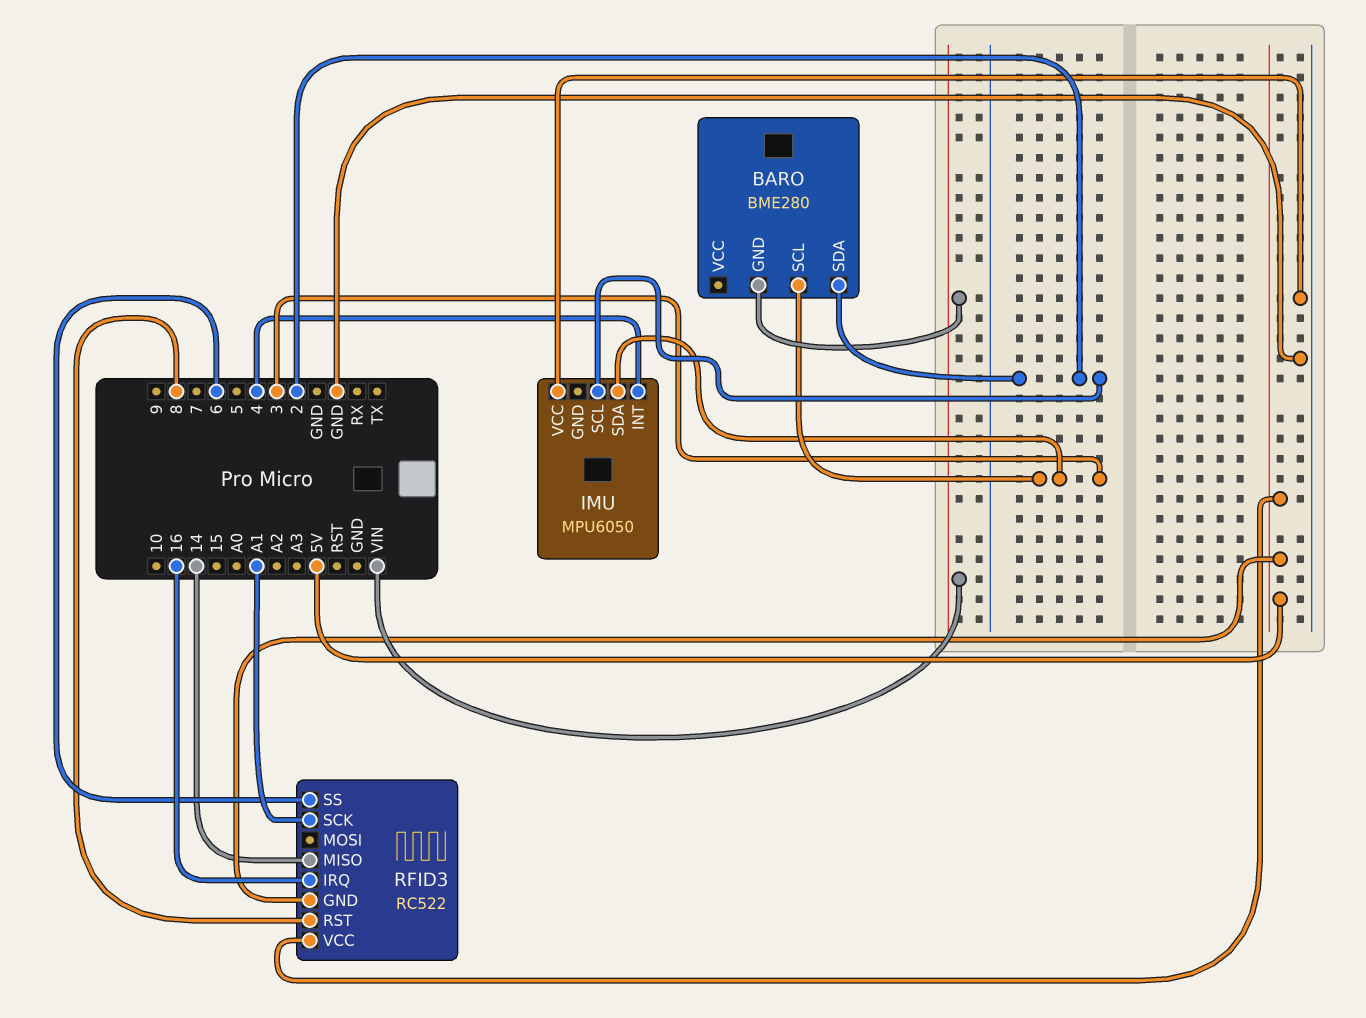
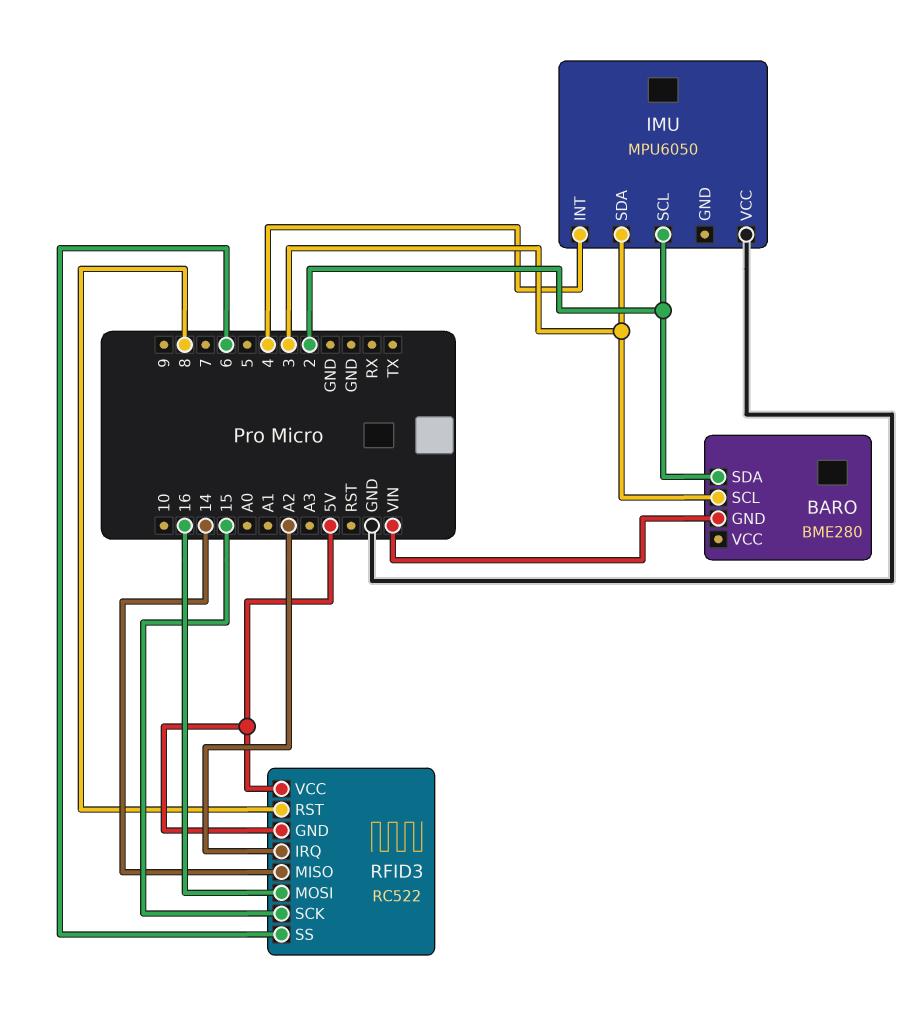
RFID3 pin IRQ: 16 -> A2
RFID3 pin MOSI: none -> 16
RFID3 pin SCK: A1 -> 15

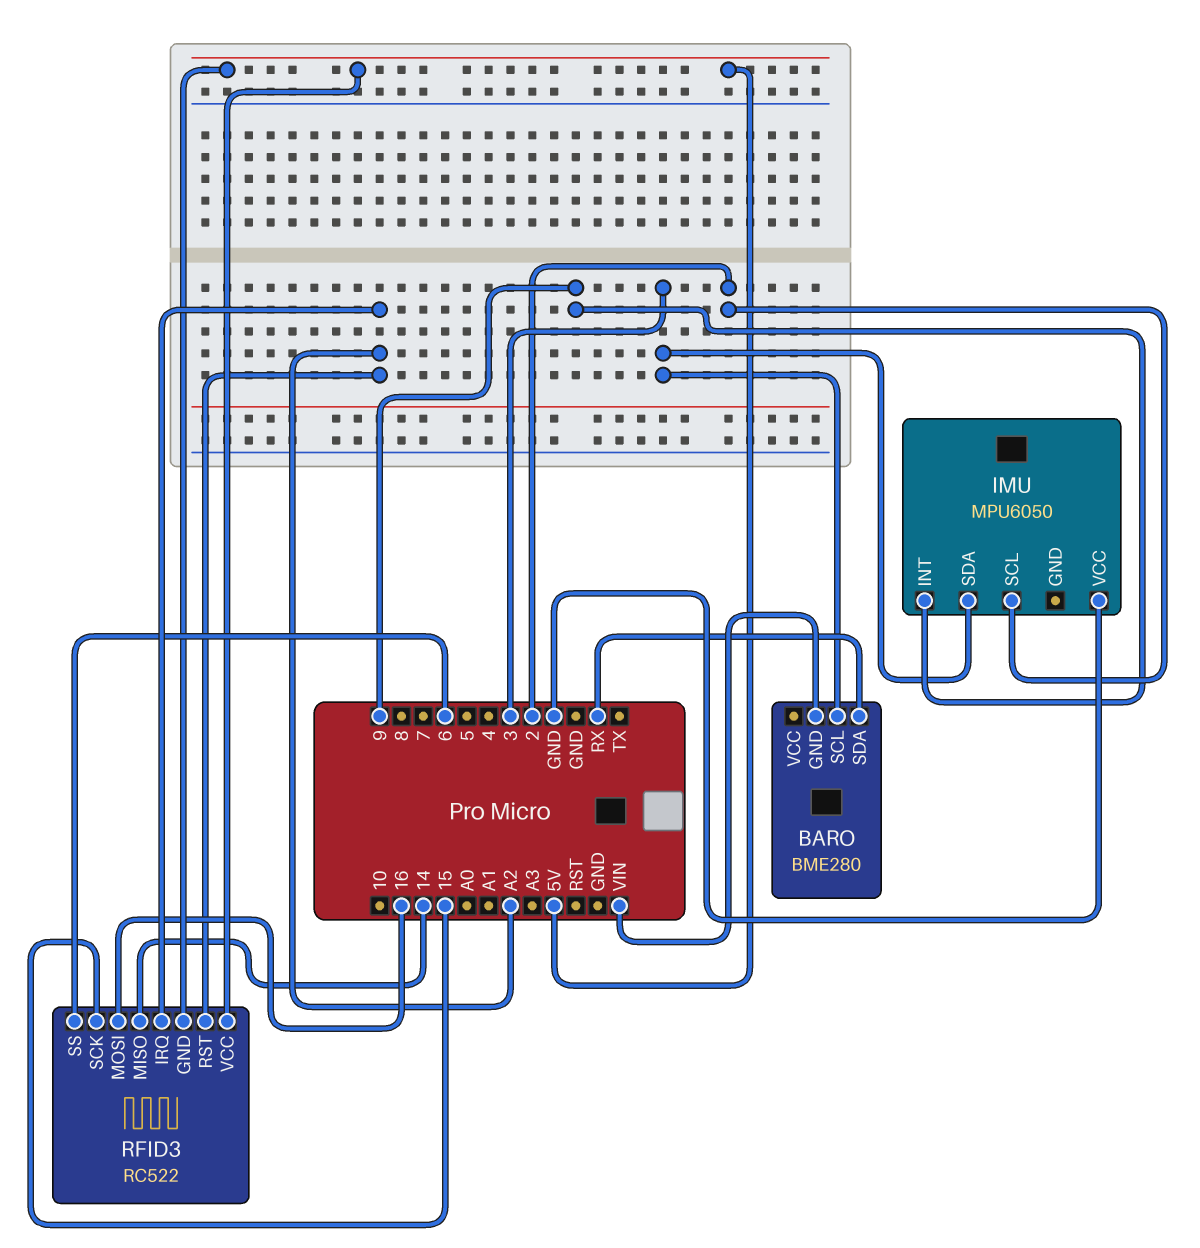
BARO pin SDA: 2 -> RX
IMU pin INT: 4 -> 9
RFID3 pin RST: 8 -> A2

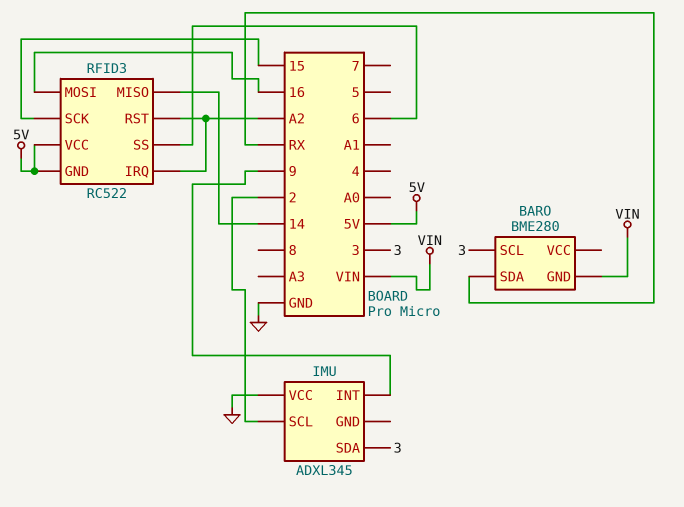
IMU: MPU6050 -> ADXL345

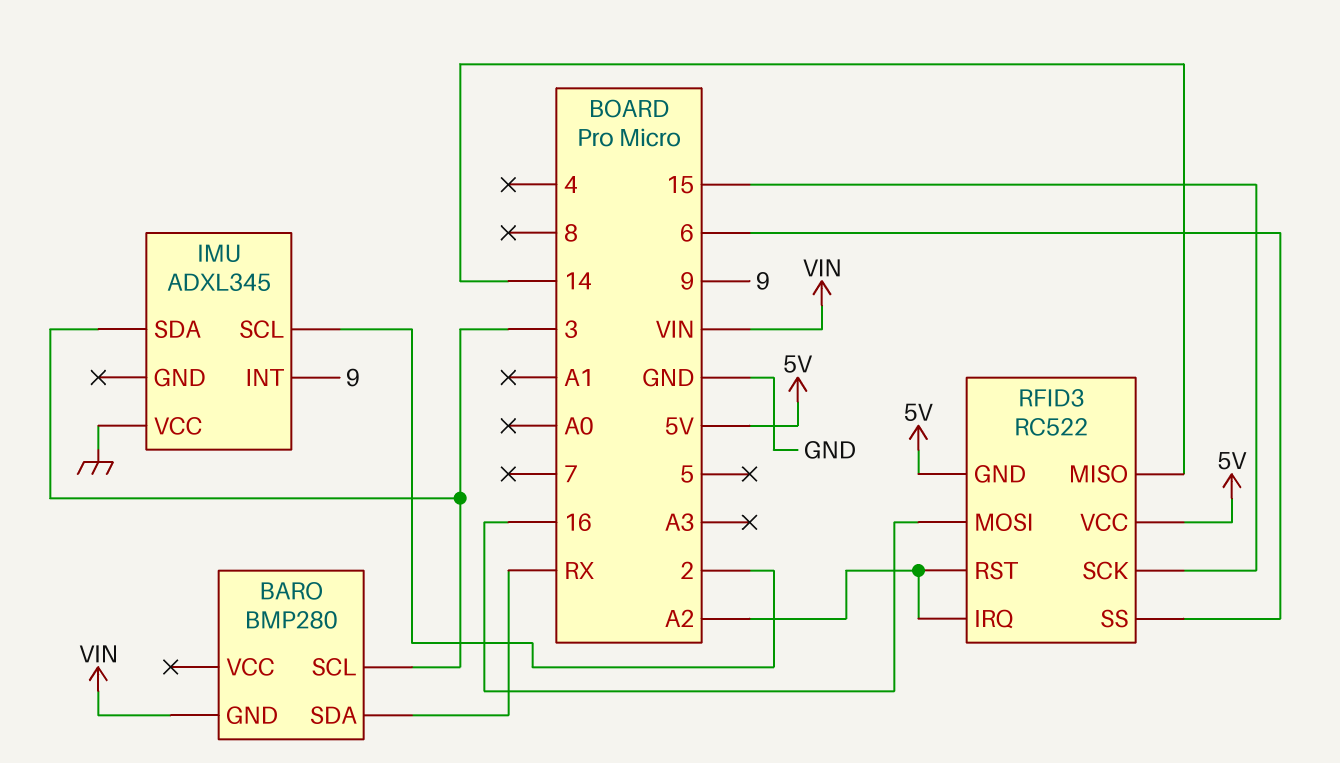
BARO: BME280 -> BMP280

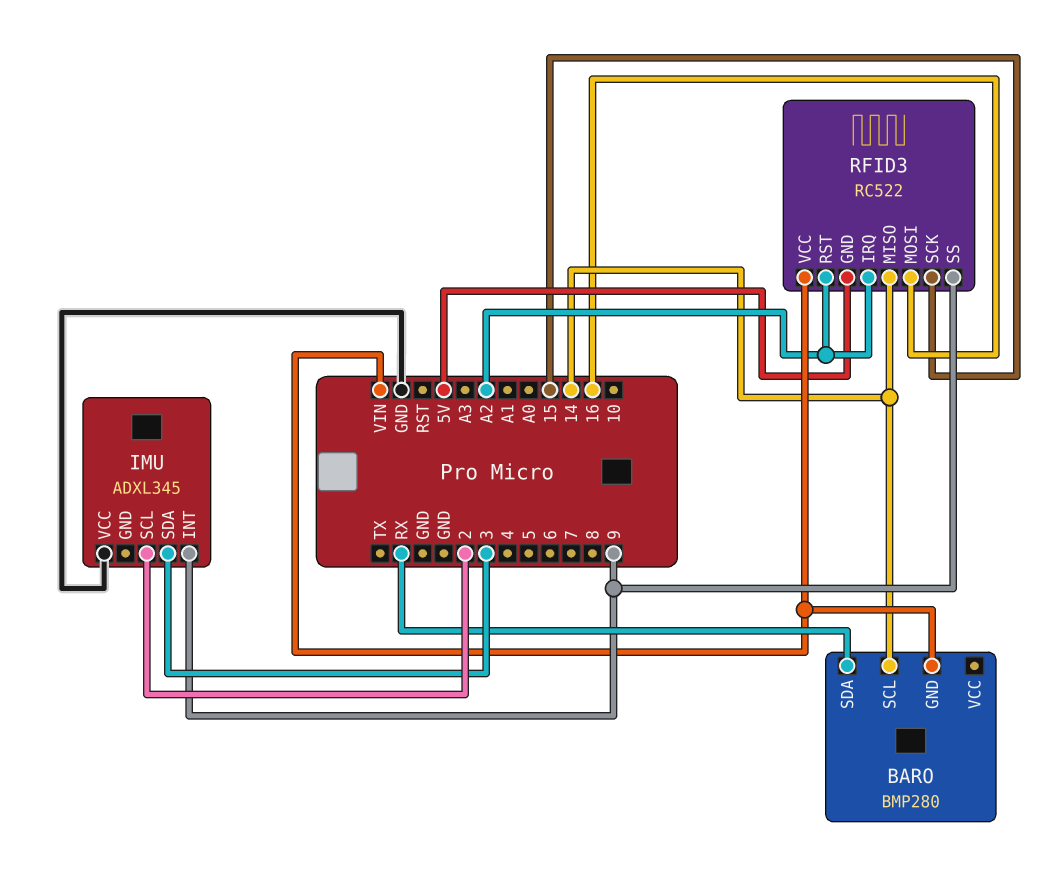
BARO pin SCL: 3 -> 14
RFID3 pin SS: 6 -> 9
RFID3 pin VCC: 5V -> VIN

